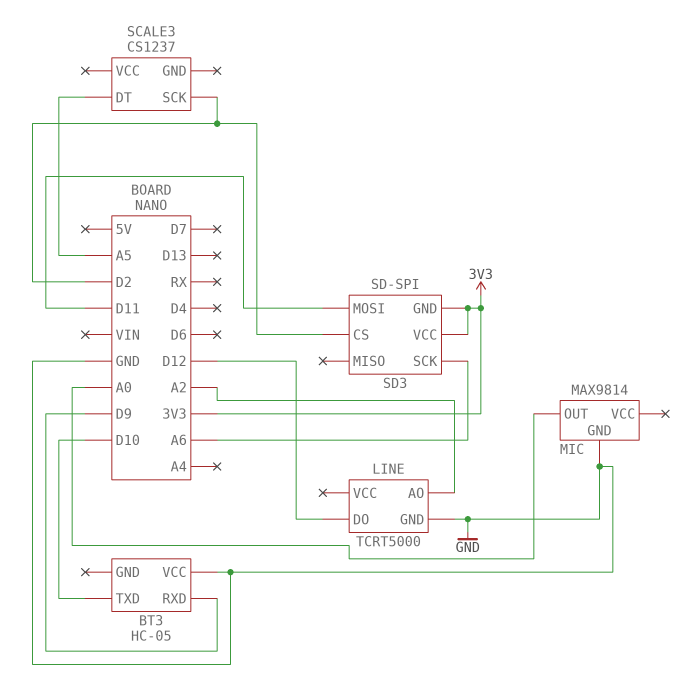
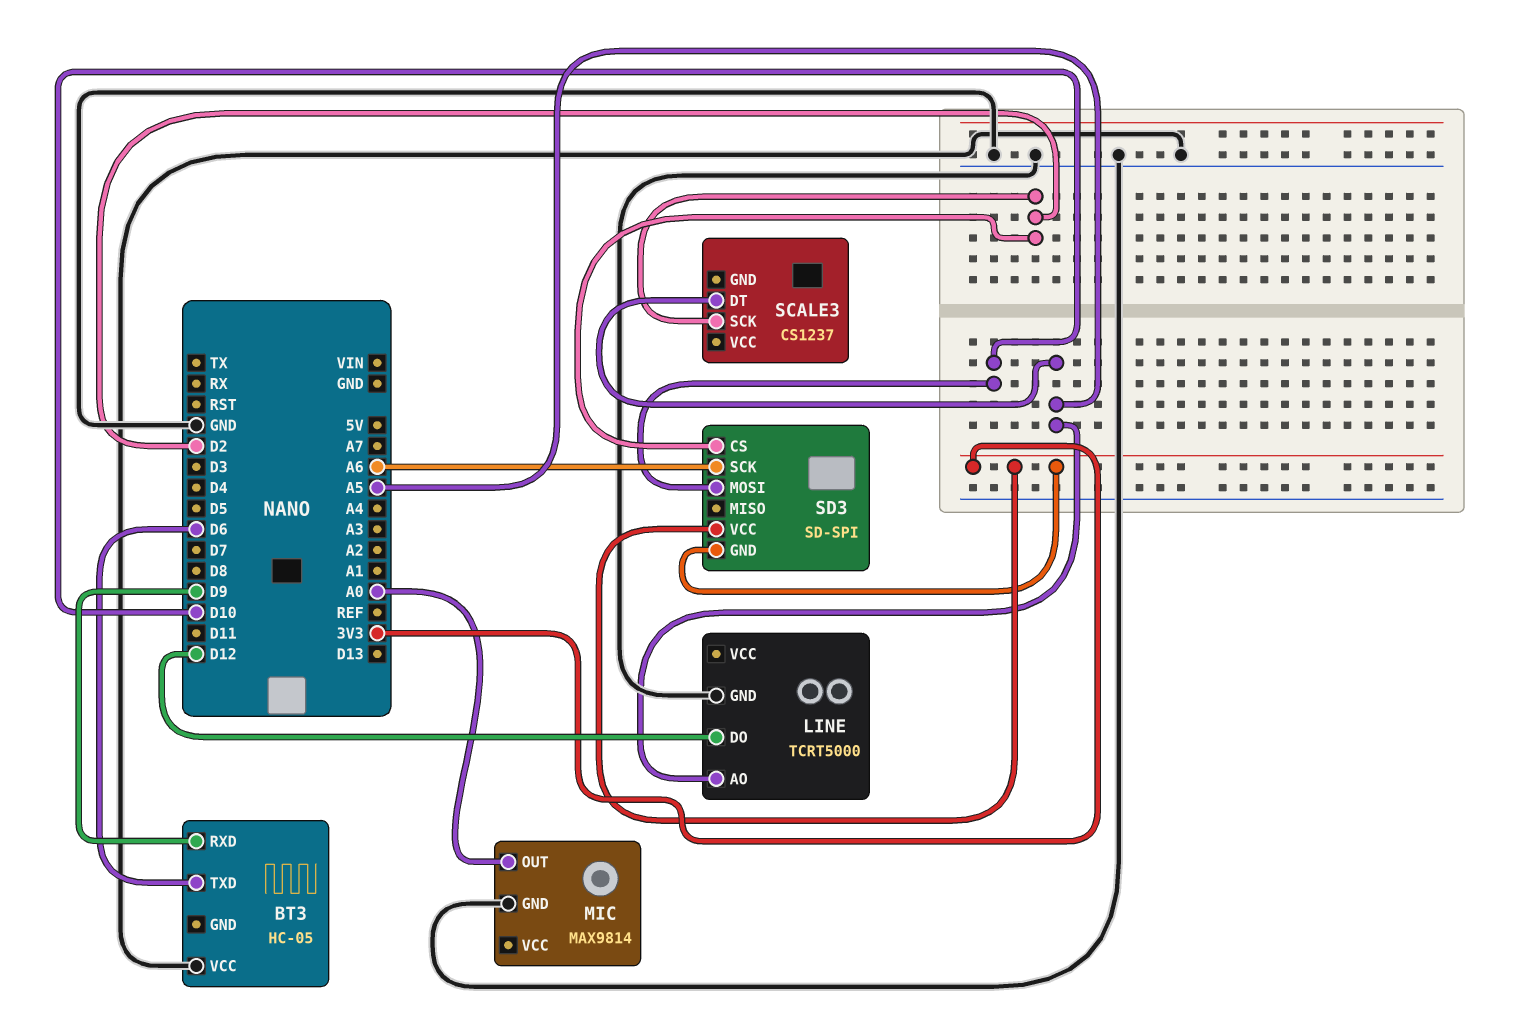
BT3 pin TXD: D10 -> D6
LINE pin AO: A2 -> A5
SD3 pin MOSI: D11 -> D10

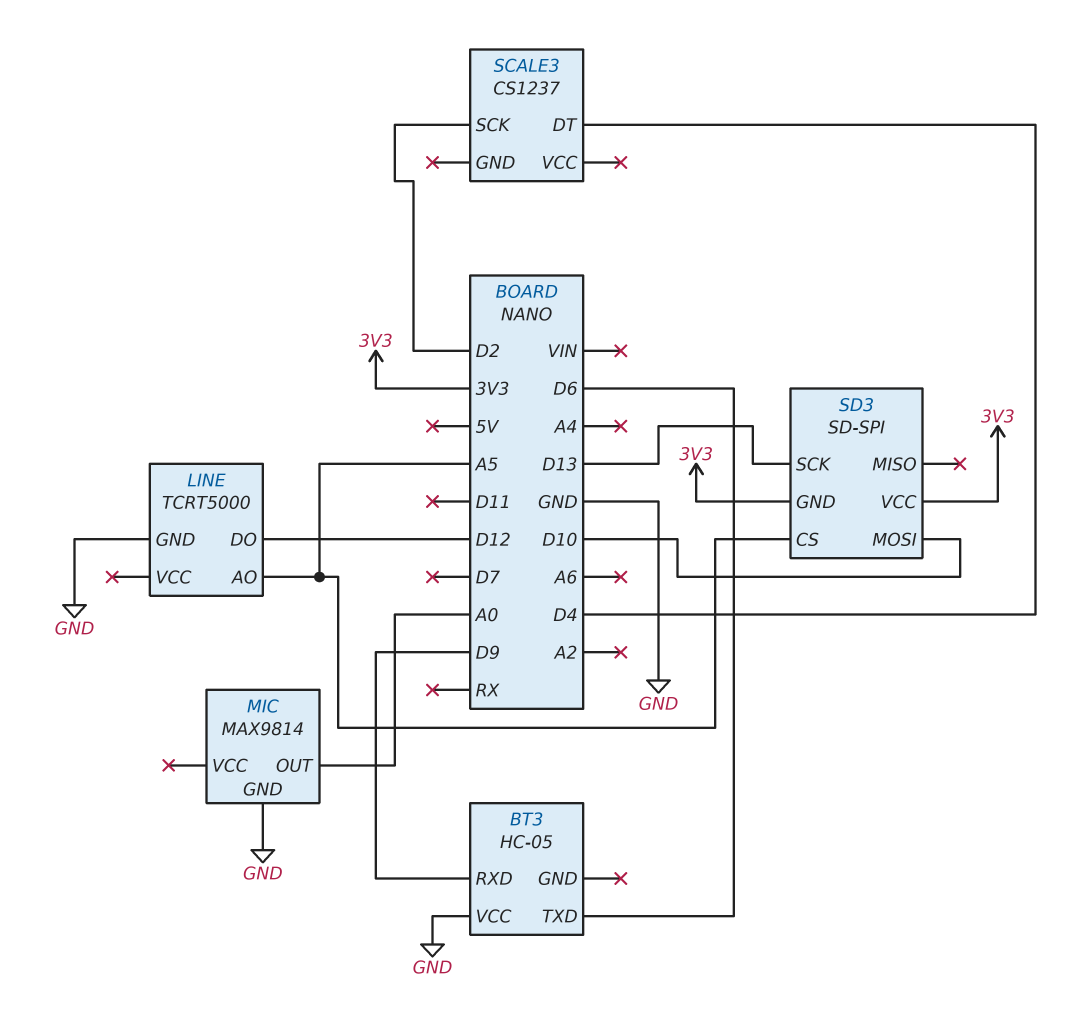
SCALE3 pin DT: A5 -> D4
SD3 pin CS: D2 -> A5
SD3 pin SCK: A6 -> D13

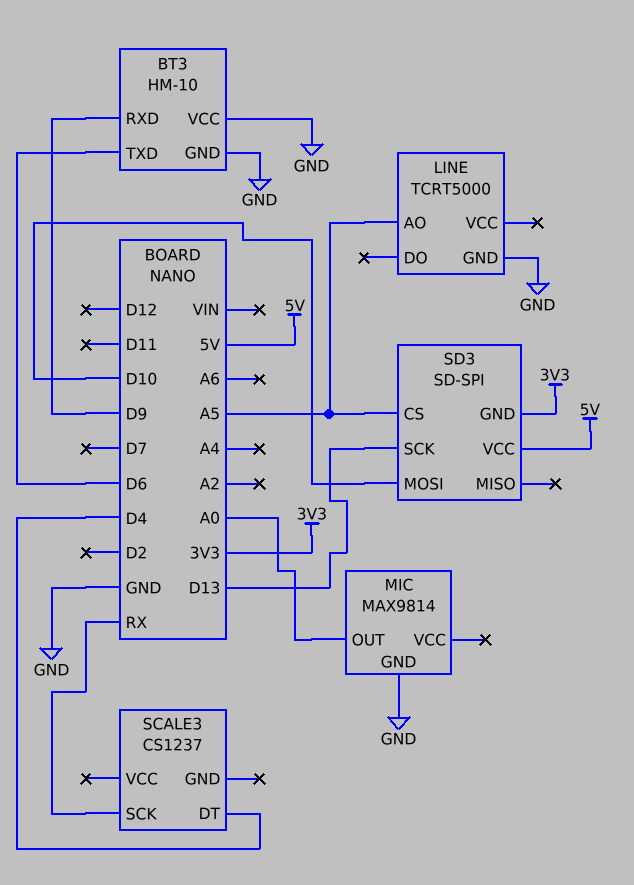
BT3: HC-05 -> HM-10
BT3 pin GND: none -> GND
LINE pin DO: D12 -> none
SCALE3 pin SCK: D2 -> RX
SD3 pin VCC: 3V3 -> 5V

